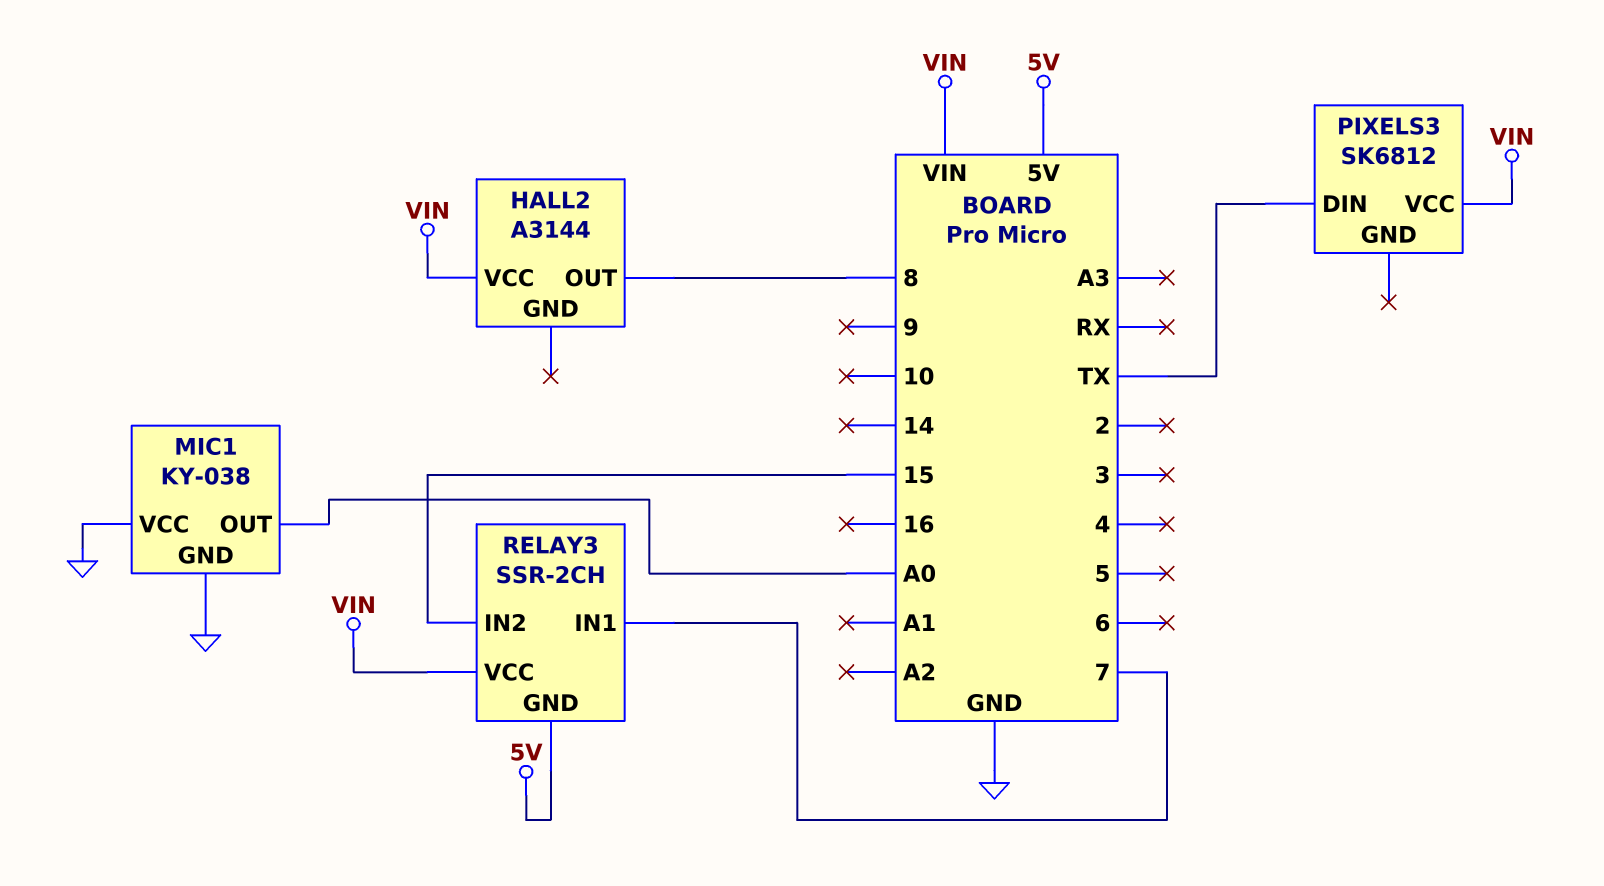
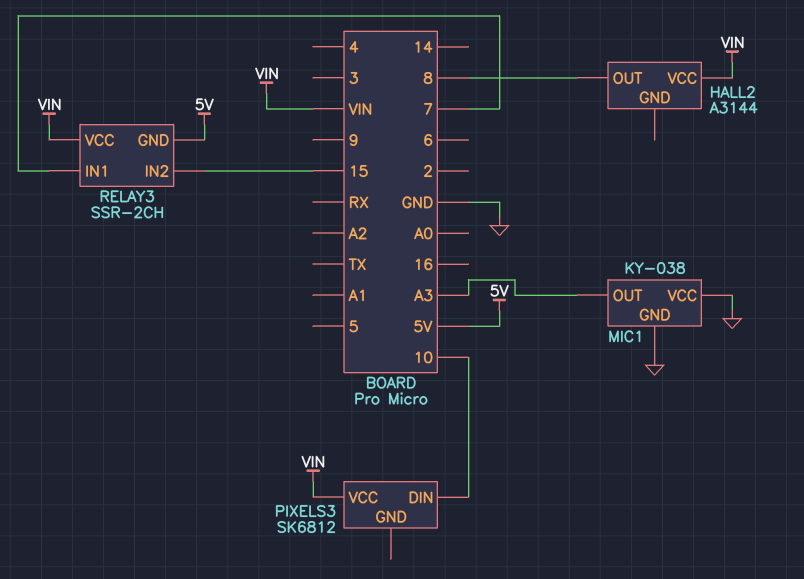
MIC1 pin OUT: A0 -> A3
PIXELS3 pin DIN: TX -> 10

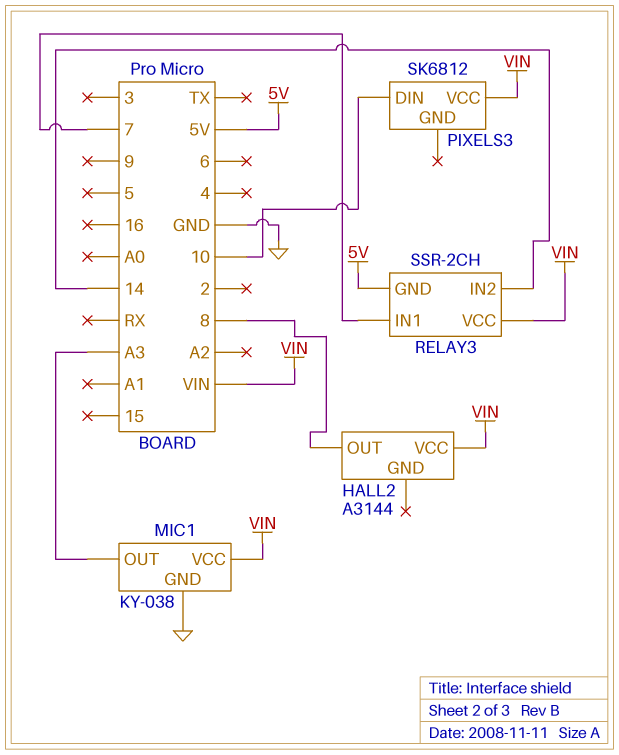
MIC1 pin VCC: GND -> VIN
RELAY3 pin IN2: 15 -> 14

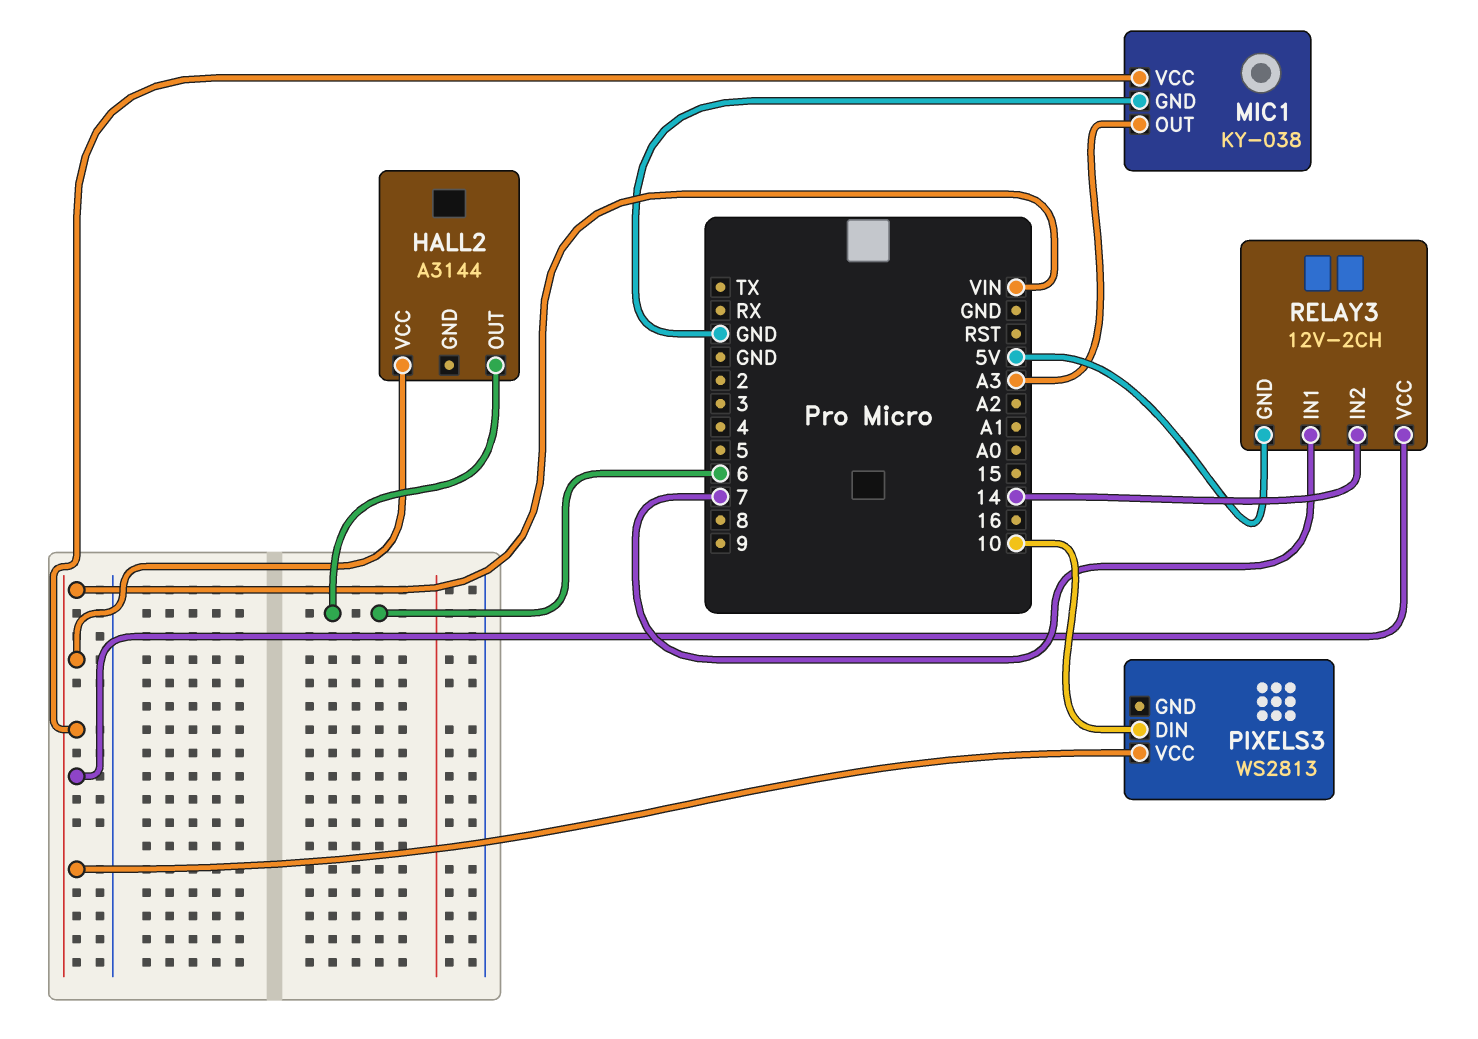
HALL2 pin OUT: 8 -> 6
PIXELS3: SK6812 -> WS2813
RELAY3: SSR-2CH -> 12V-2CH

